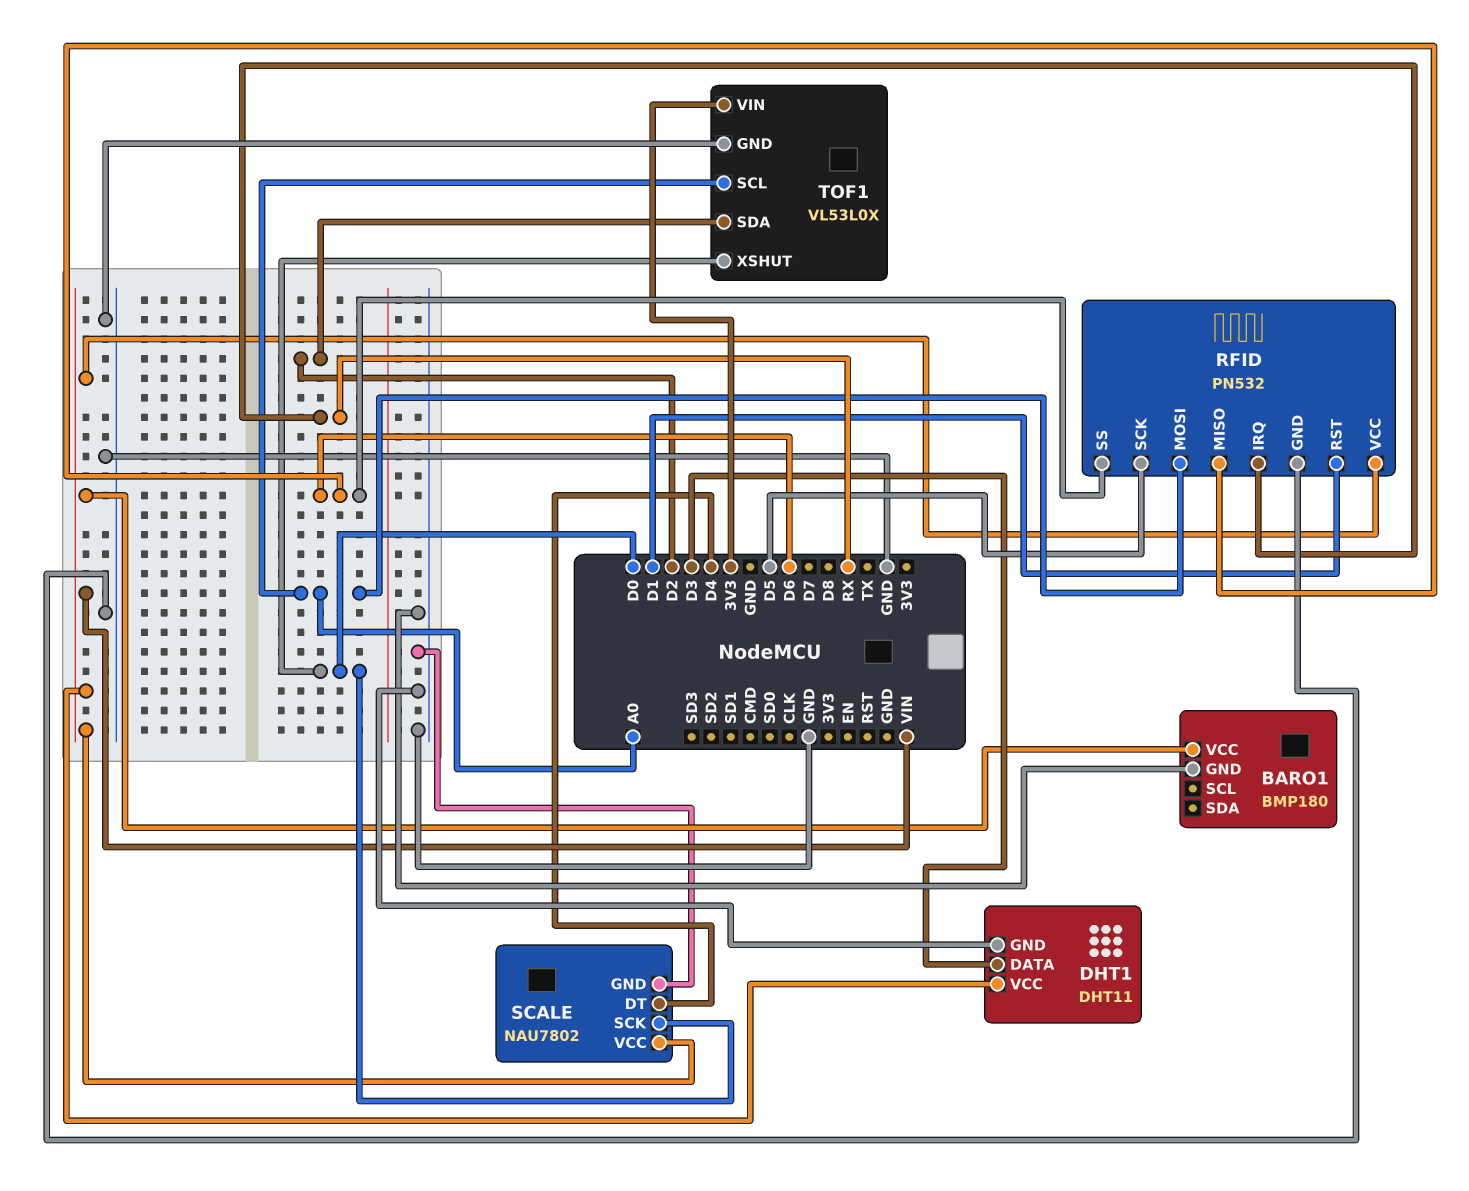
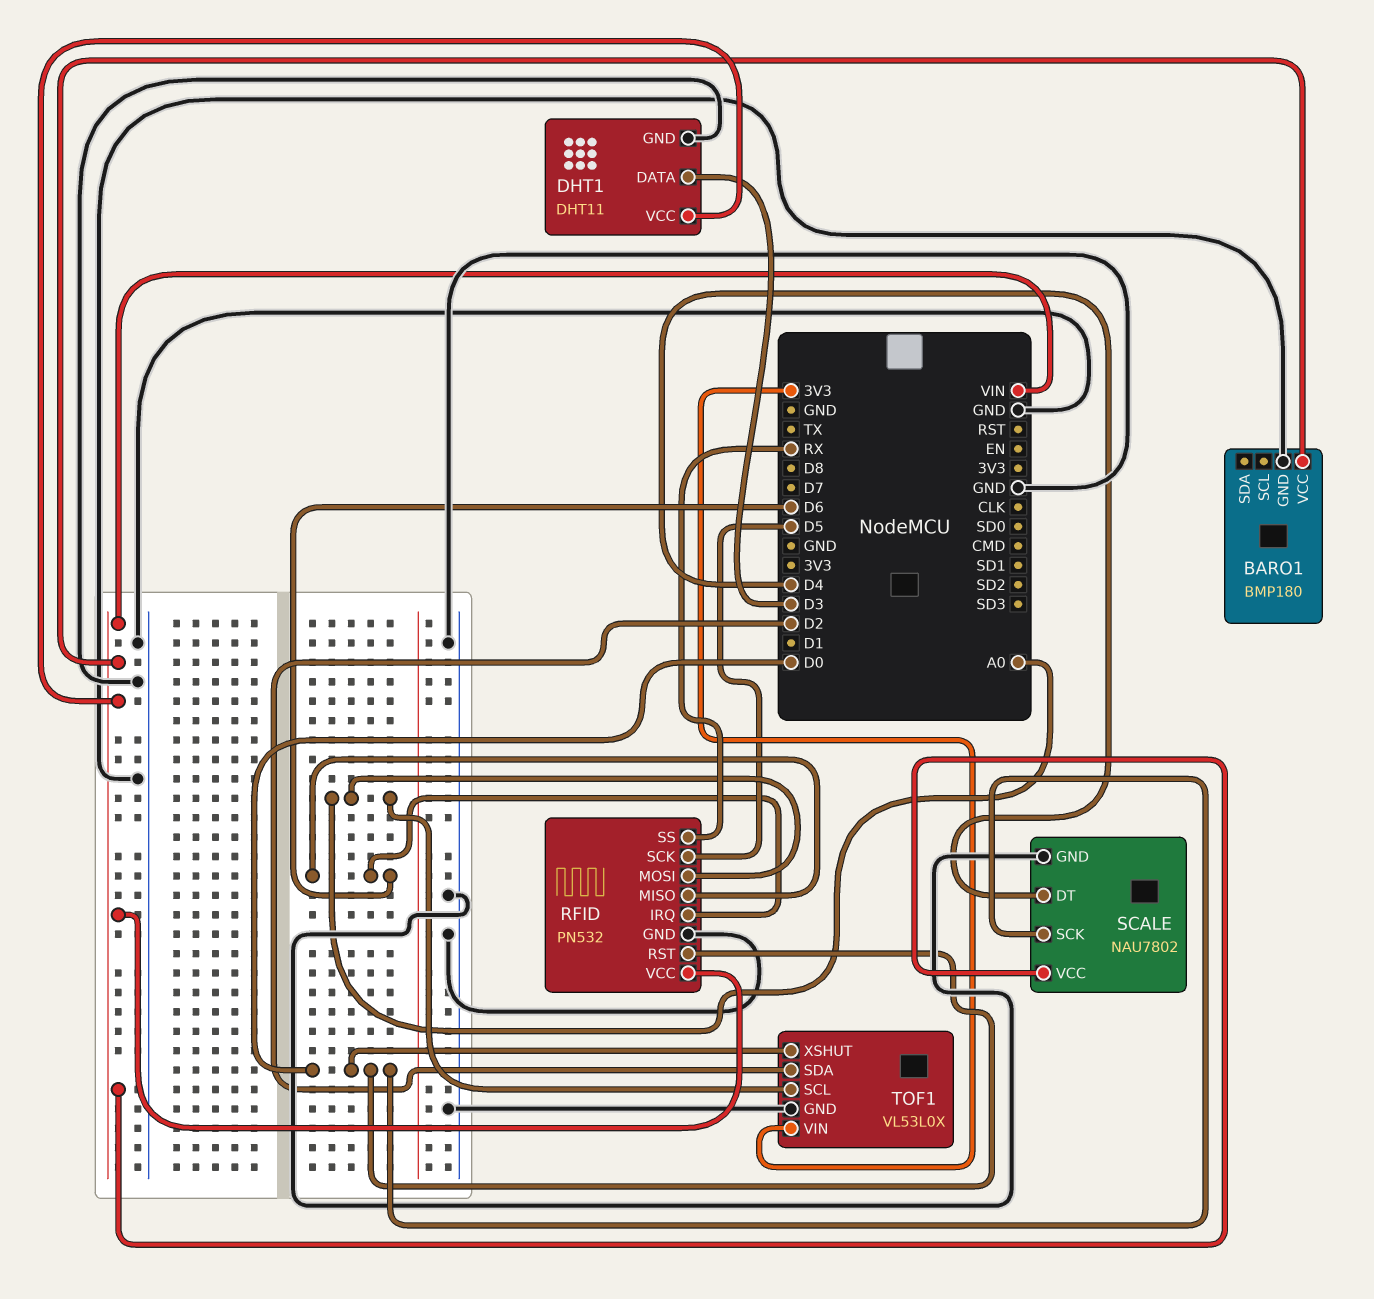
RFID pin IRQ: RX -> D6
RFID pin RST: D1 -> D0
RFID pin SS: D6 -> RX

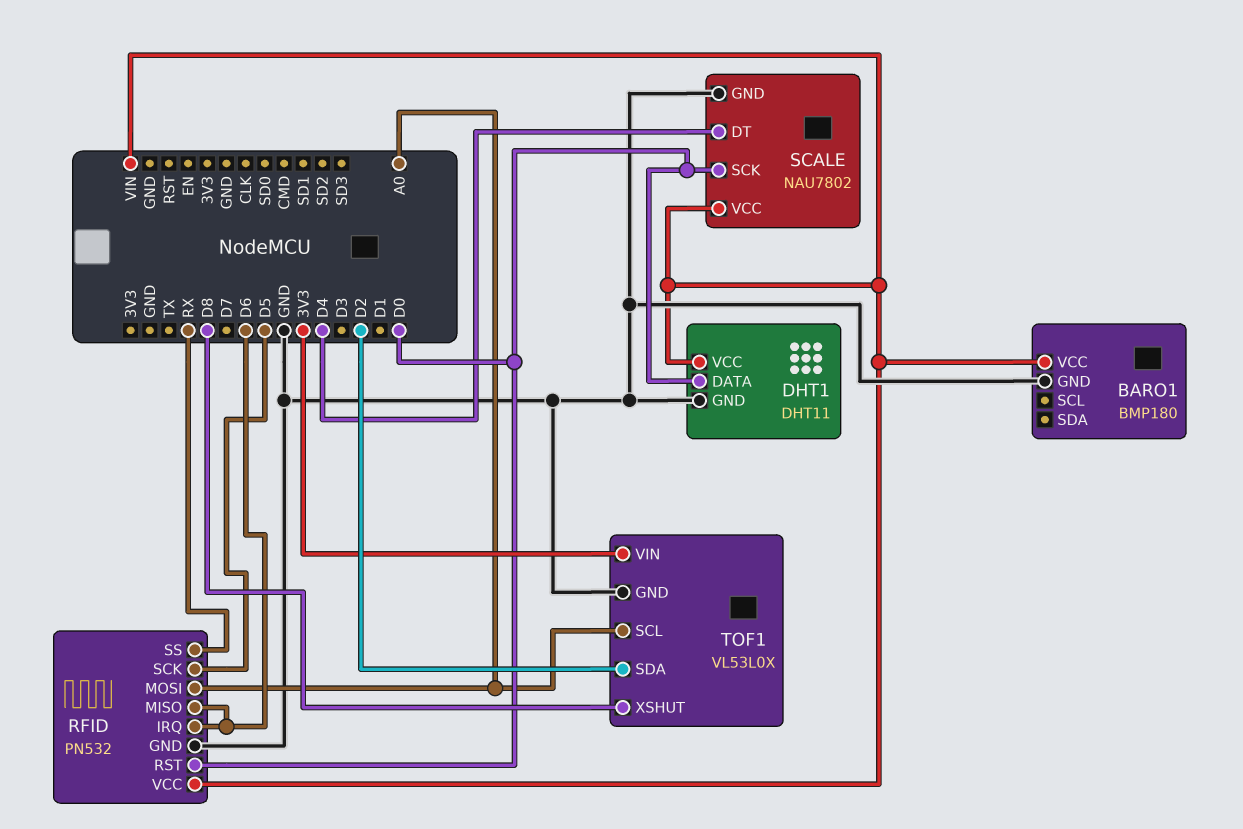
DHT1 pin DATA: D3 -> D0
TOF1 pin XSHUT: D0 -> D8

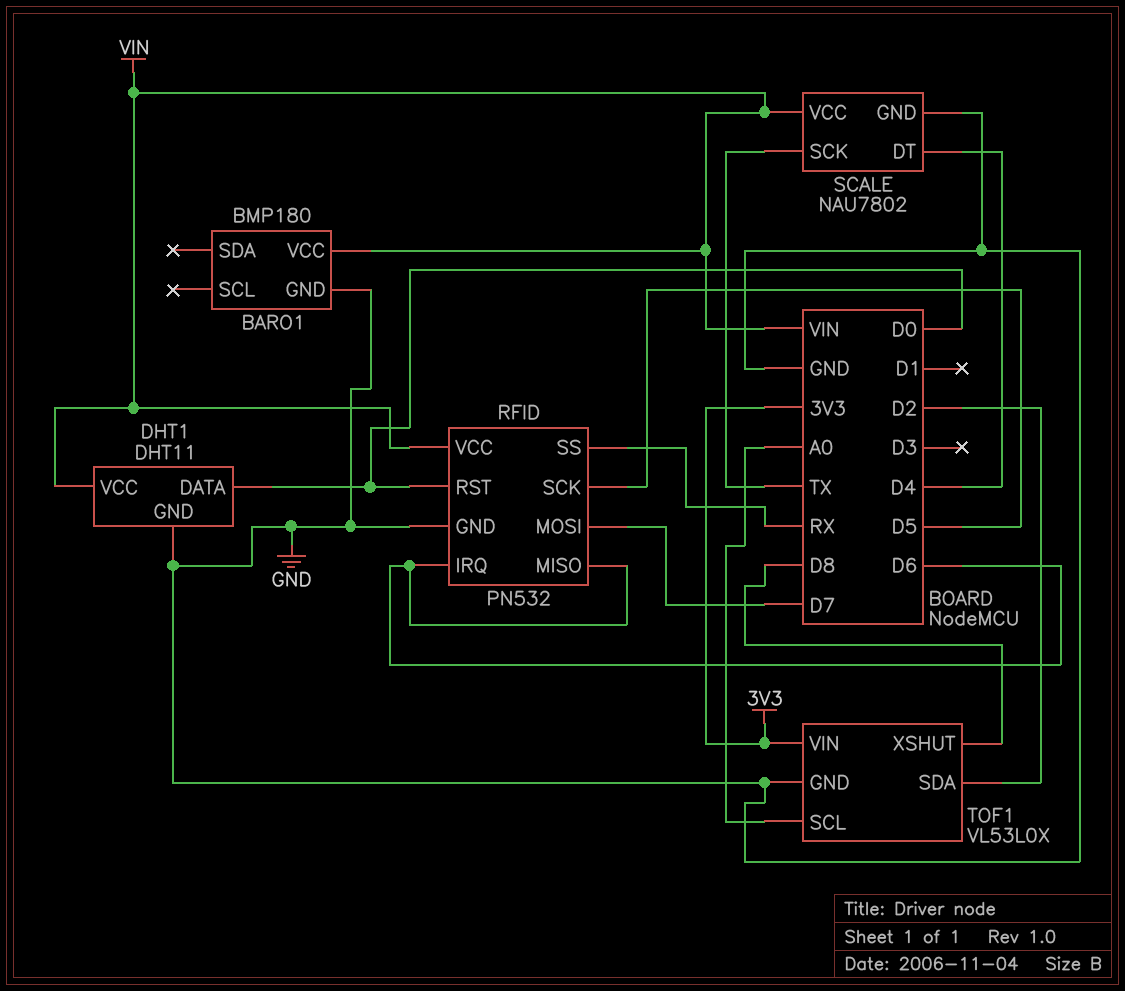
RFID pin MOSI: A0 -> D7
SCALE pin SCK: D0 -> TX

